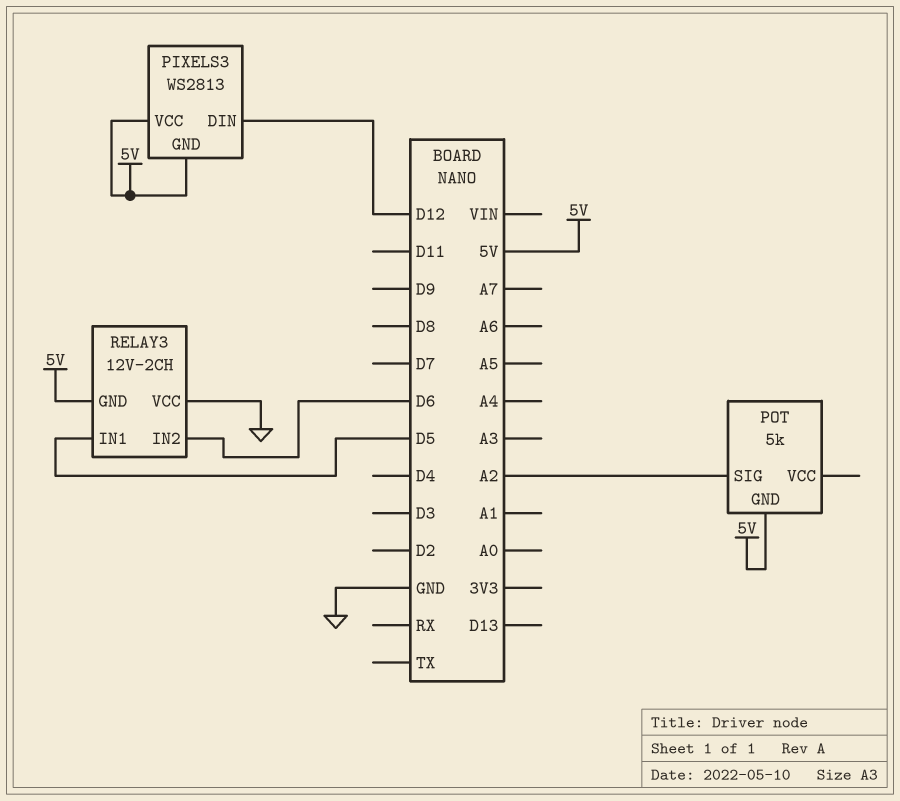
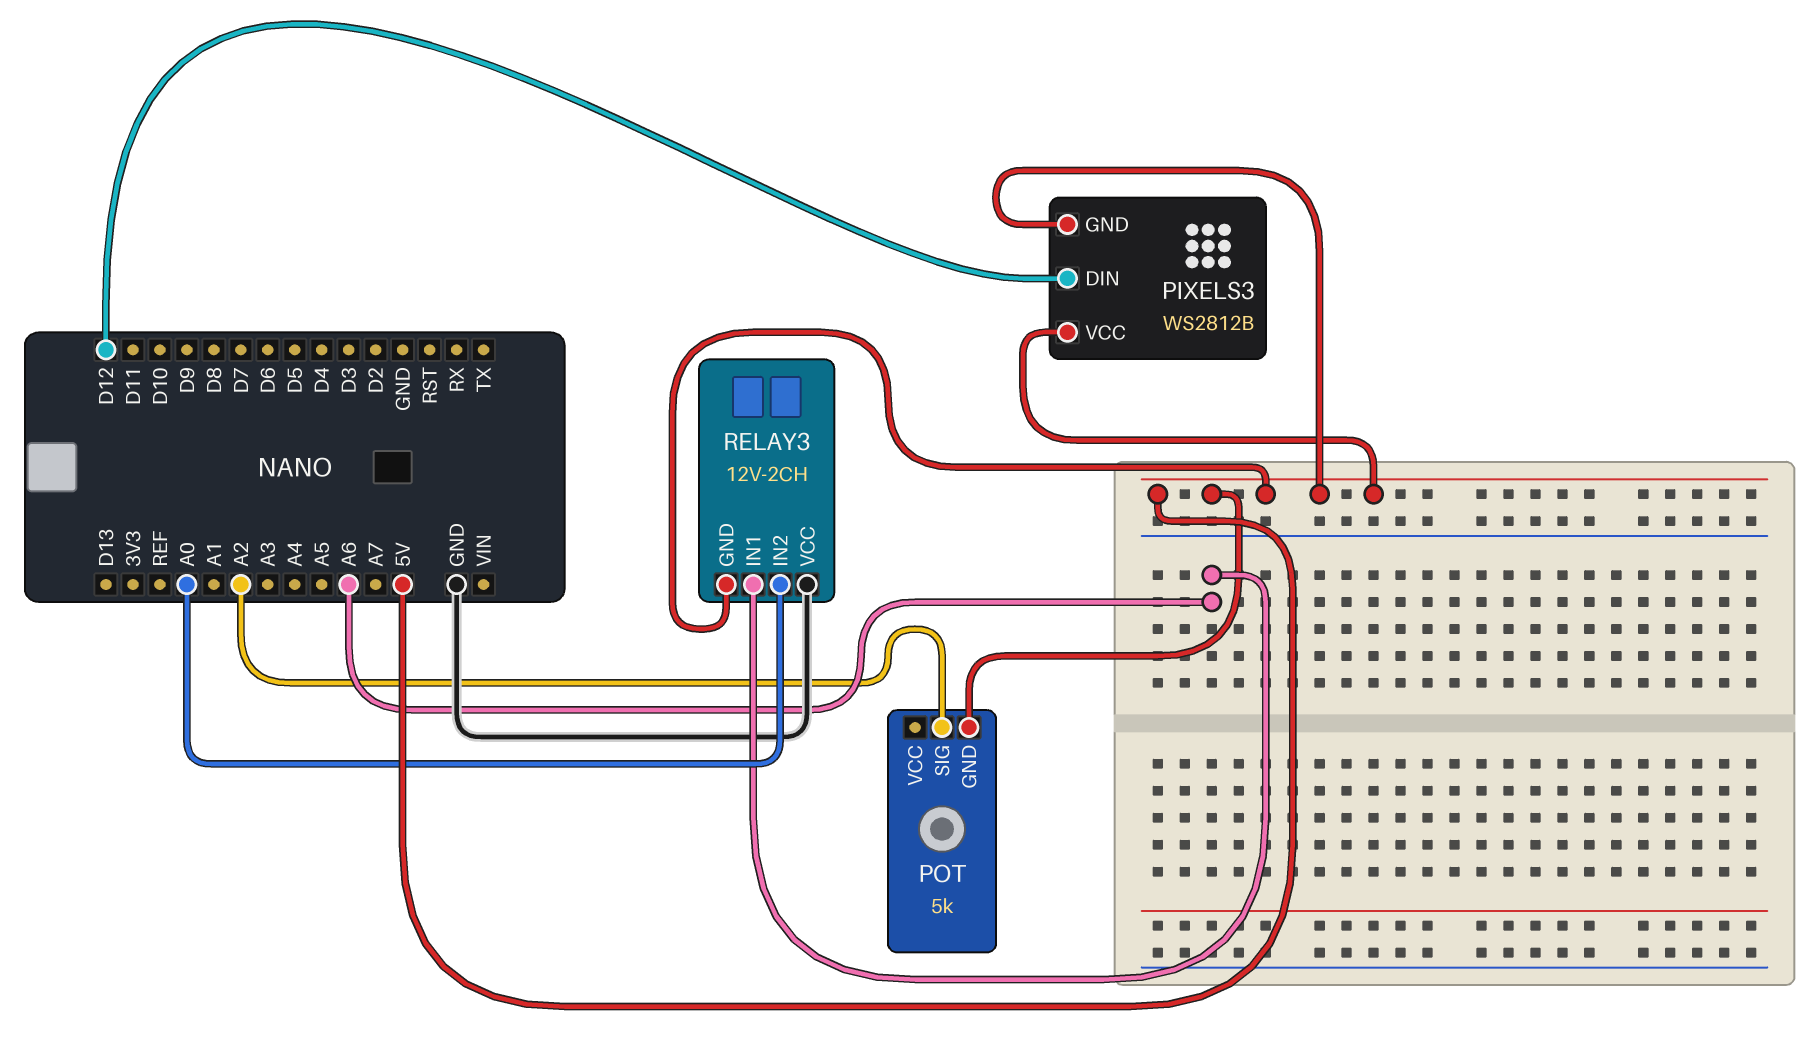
PIXELS3: WS2813 -> WS2812B
RELAY3 pin IN1: D5 -> A6
RELAY3 pin IN2: D6 -> A0

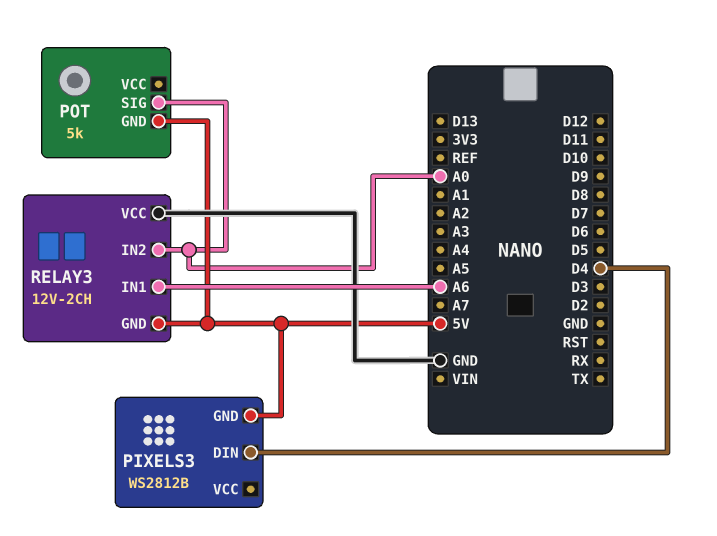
PIXELS3 pin DIN: D12 -> D4
PIXELS3 pin VCC: 5V -> none
POT pin SIG: A2 -> A0

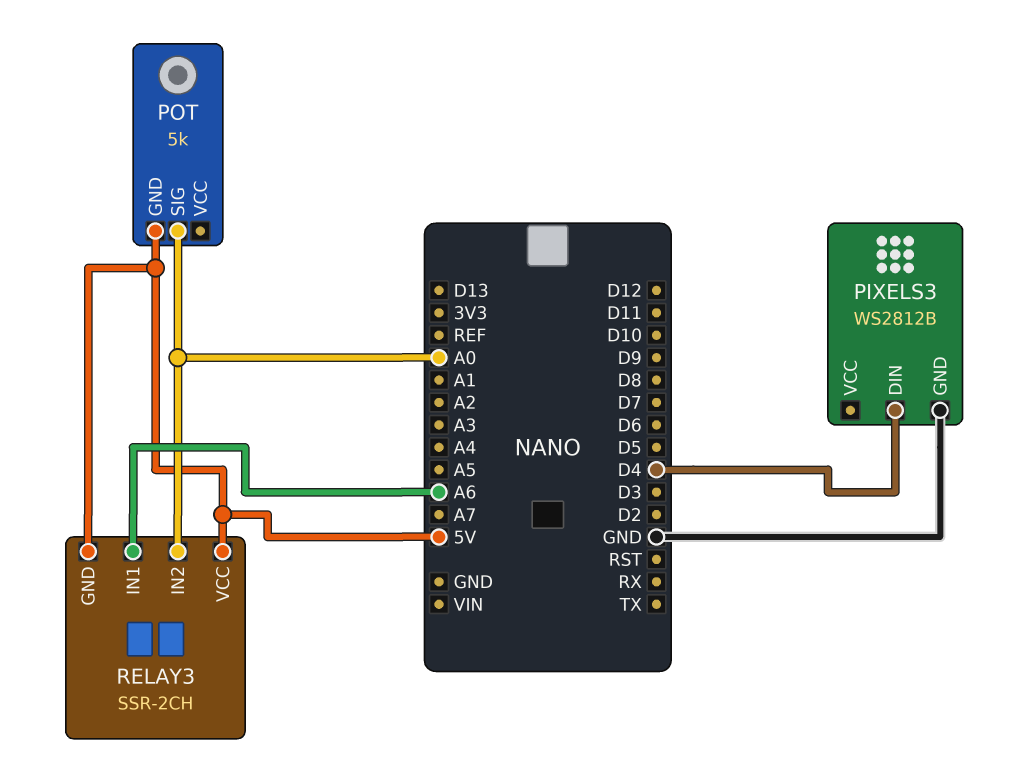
PIXELS3 pin GND: 5V -> GND
RELAY3: 12V-2CH -> SSR-2CH
RELAY3 pin VCC: GND -> 5V

